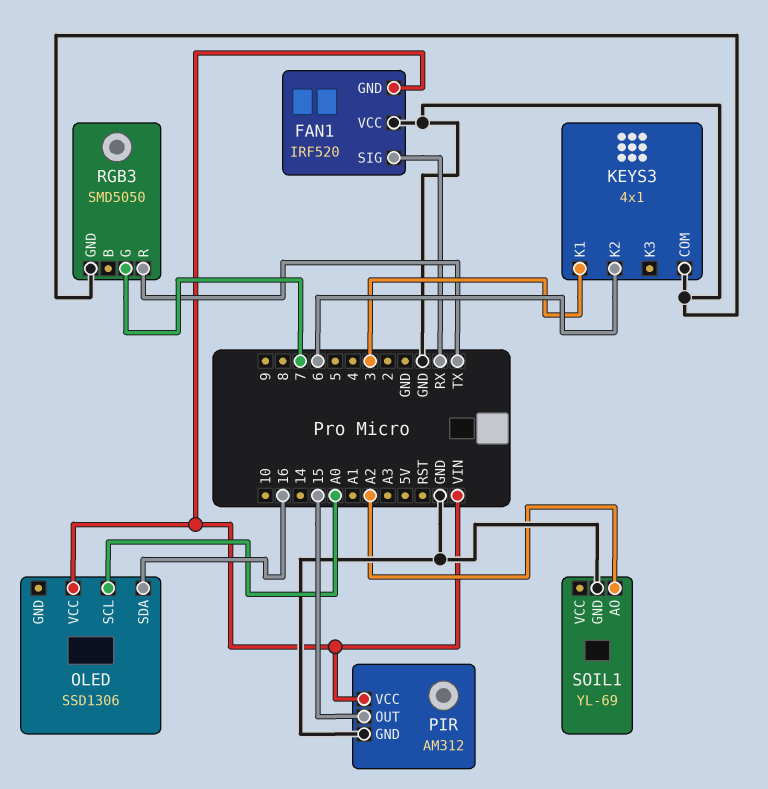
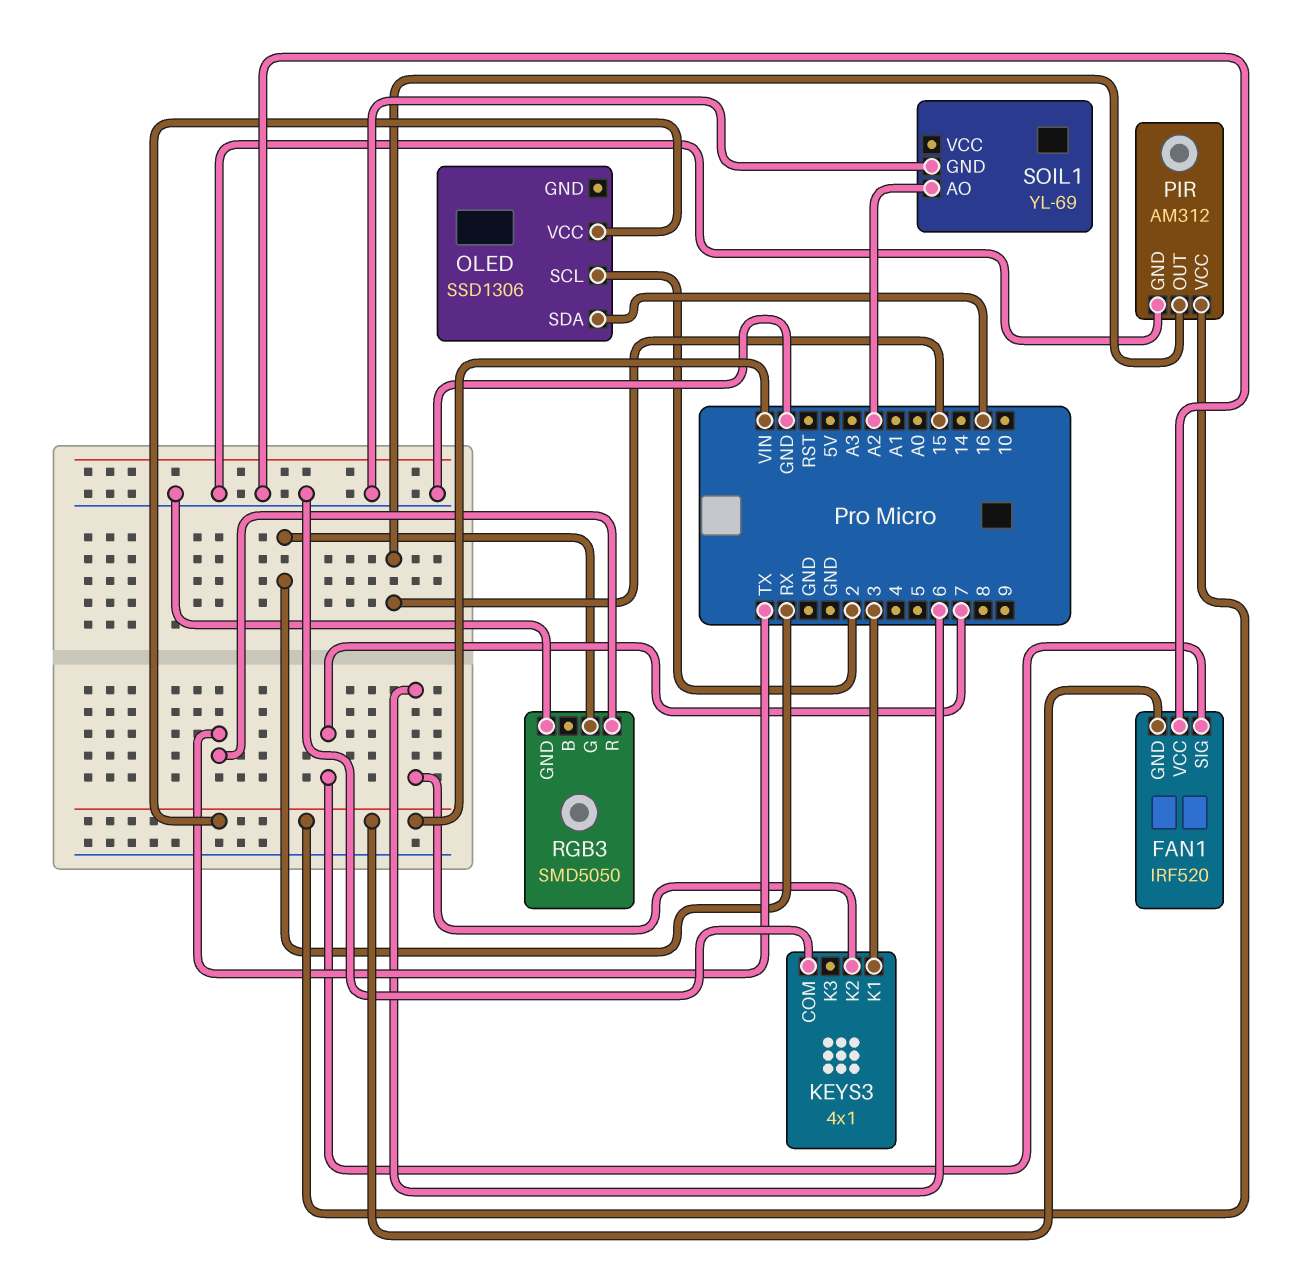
FAN1 pin SIG: RX -> 7
OLED pin SCL: A0 -> 2
RGB3 pin G: 7 -> RX

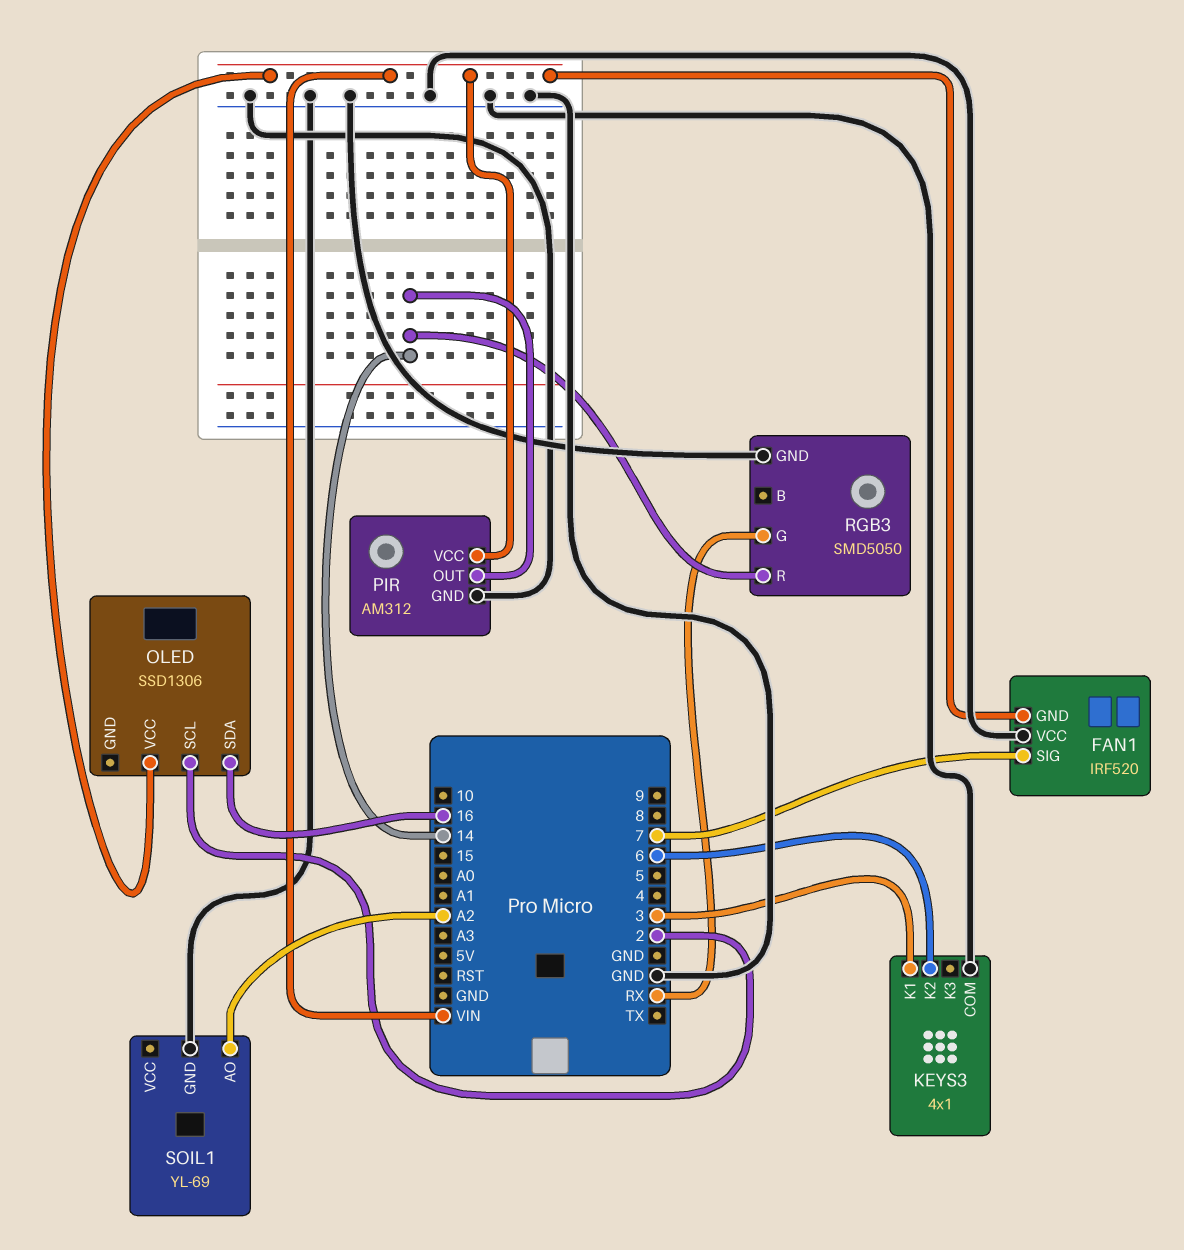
PIR pin OUT: 15 -> 14
RGB3 pin R: TX -> 14

